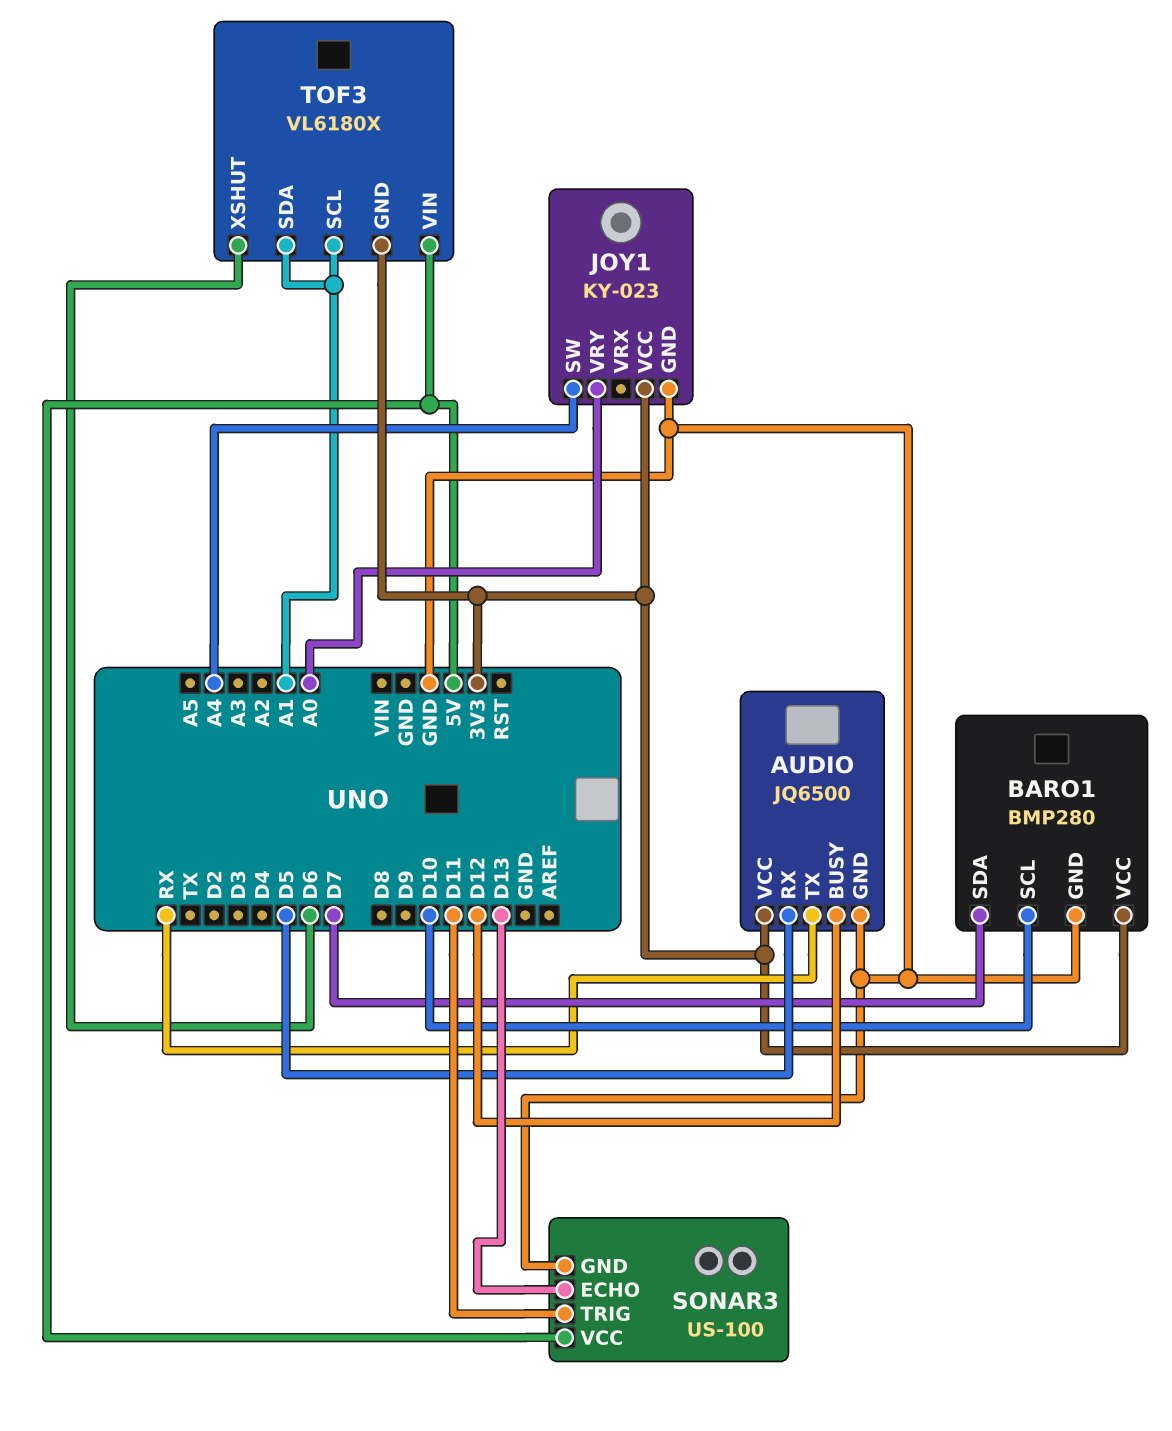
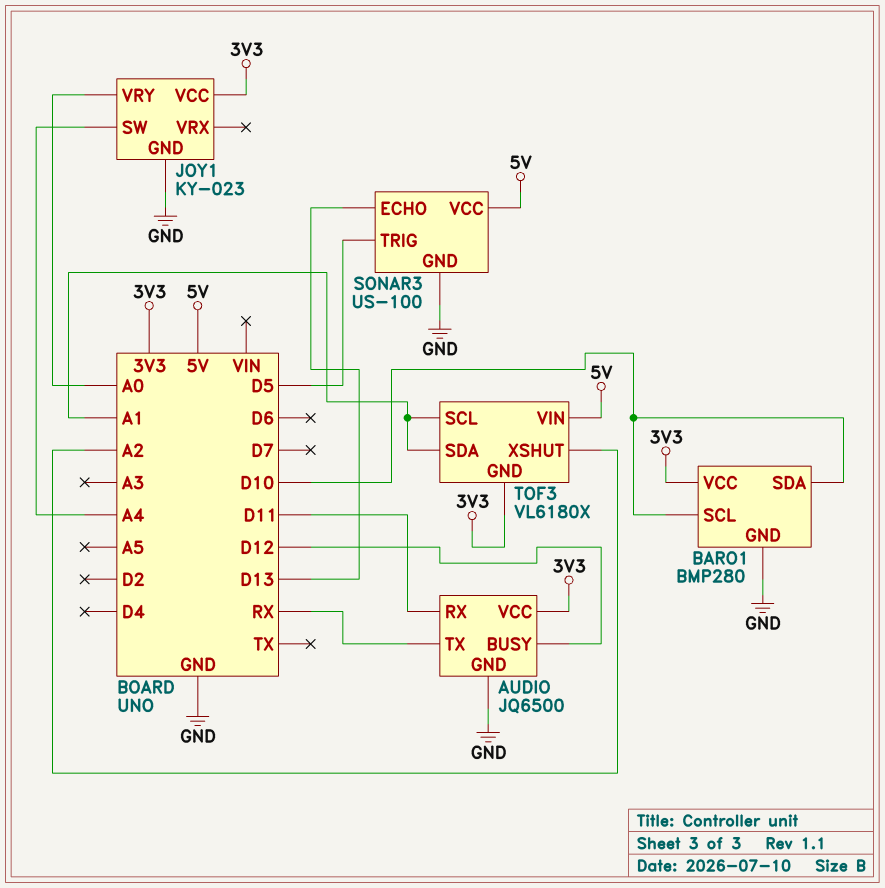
AUDIO pin RX: D5 -> D11
BARO1 pin SDA: D7 -> D10
SONAR3 pin TRIG: D11 -> D5
TOF3 pin XSHUT: D6 -> A2

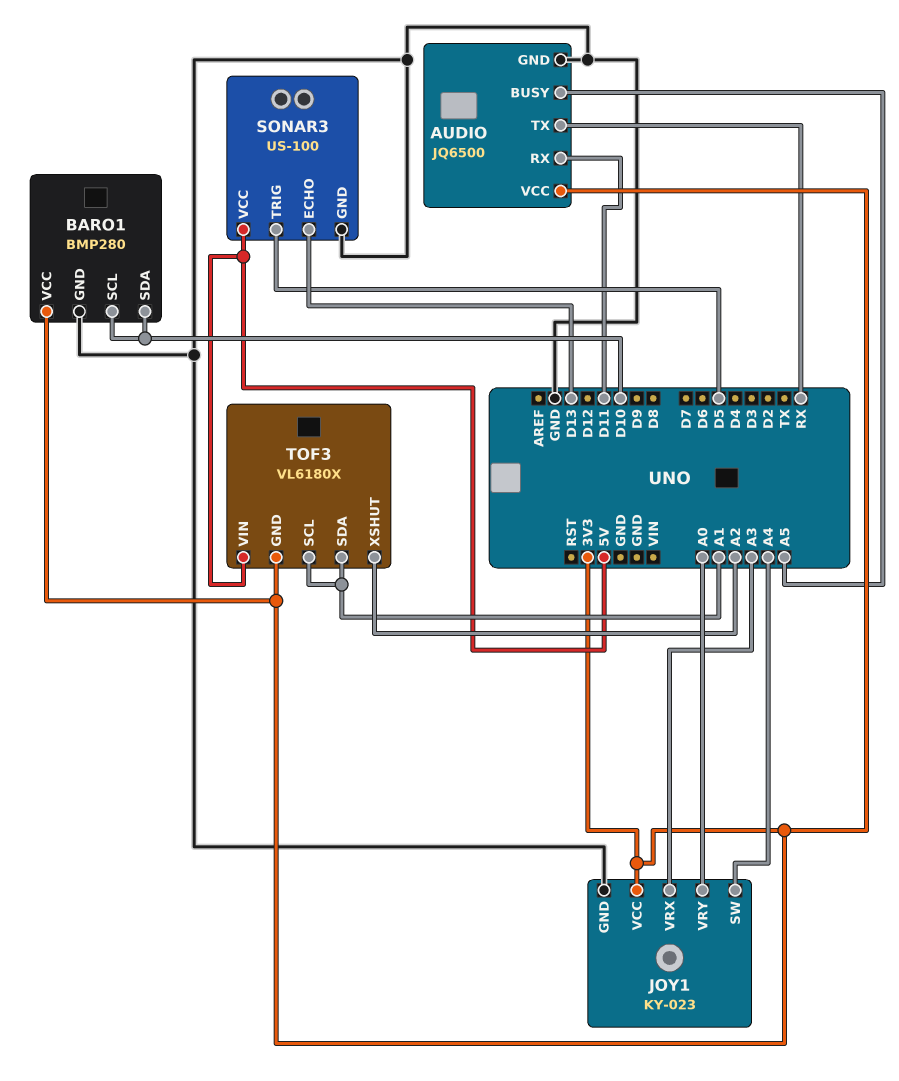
AUDIO pin BUSY: D12 -> A5
JOY1 pin VRX: none -> A3

